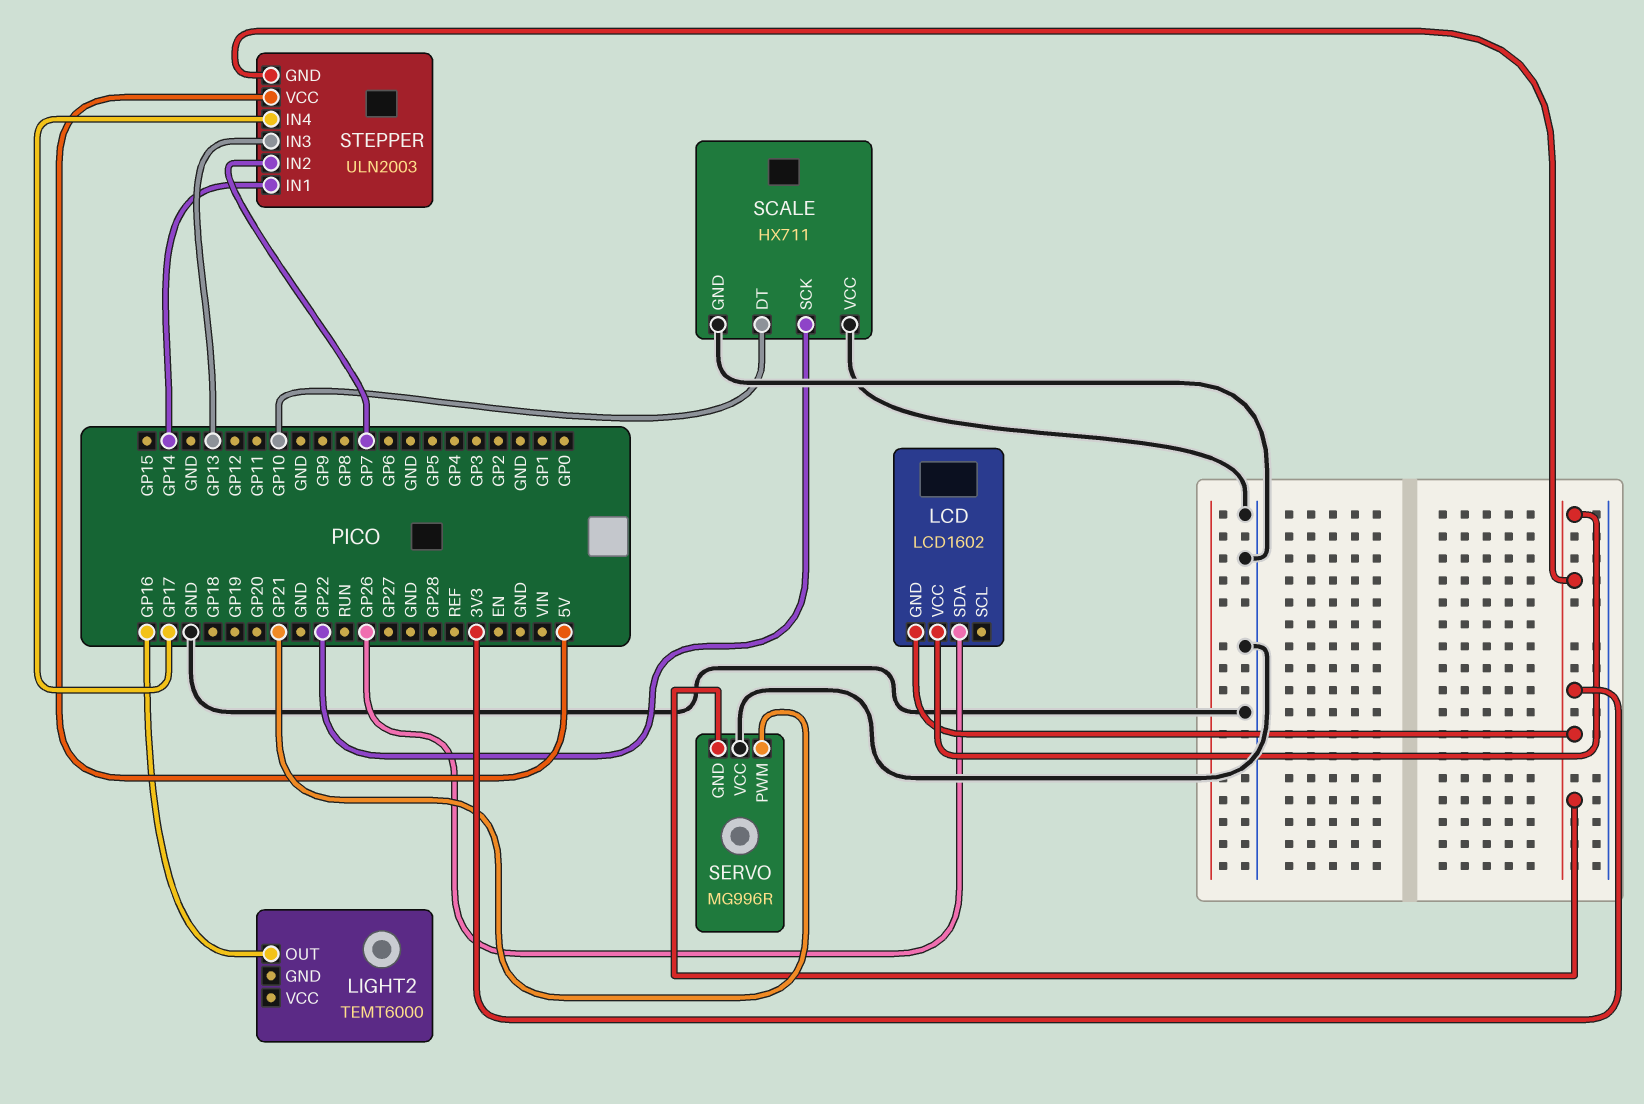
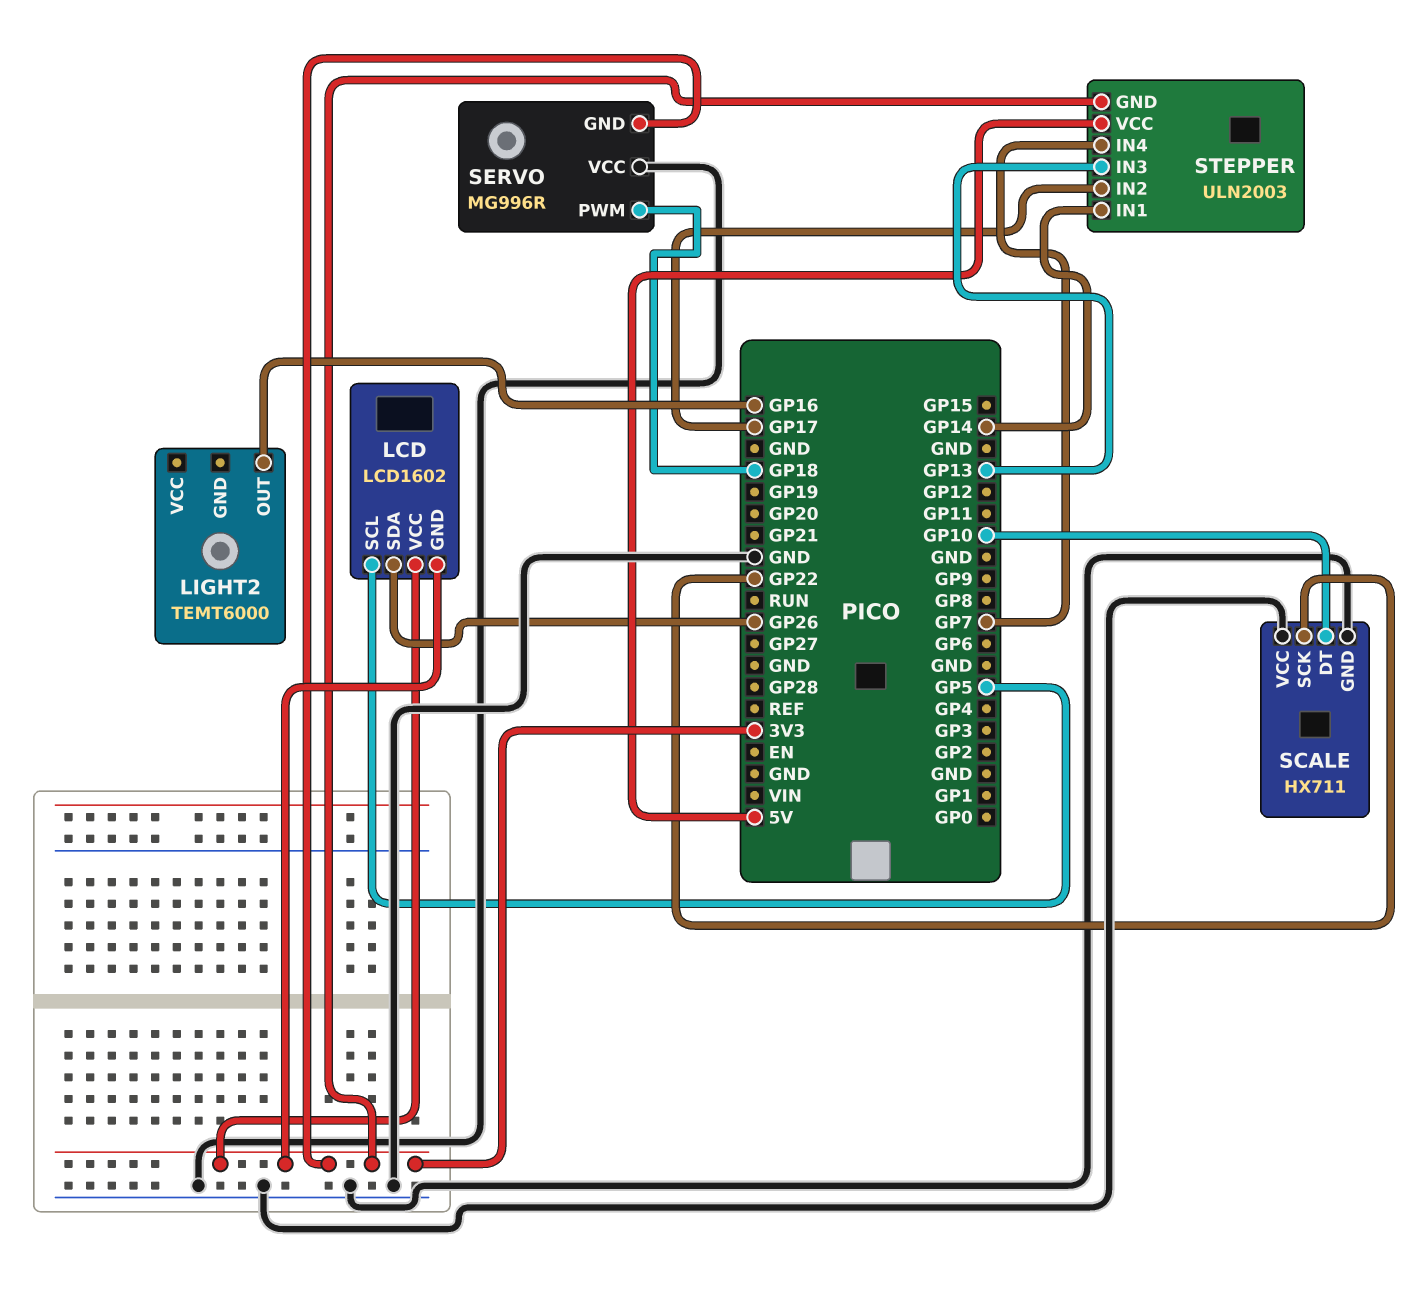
LCD pin SCL: none -> GP5
SERVO pin PWM: GP21 -> GP18
STEPPER pin IN2: GP7 -> GP17
STEPPER pin IN4: GP17 -> GP7

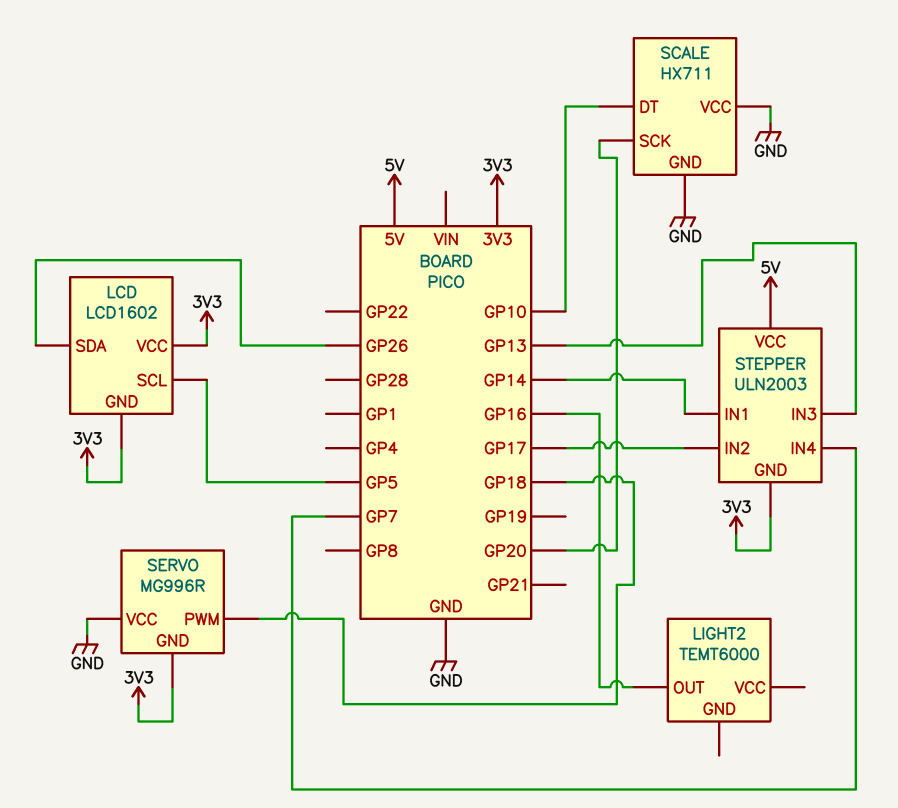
SCALE pin SCK: GP22 -> GP20

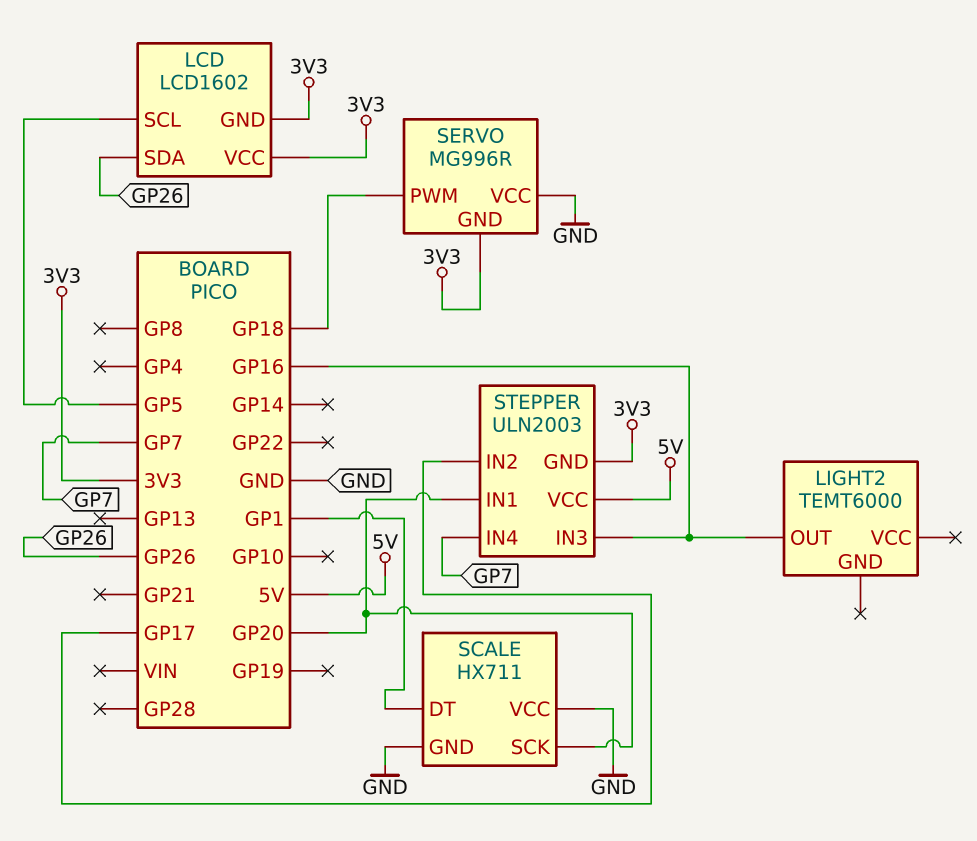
SCALE pin DT: GP10 -> GP1
STEPPER pin IN1: GP14 -> GP20
STEPPER pin IN3: GP13 -> GP16

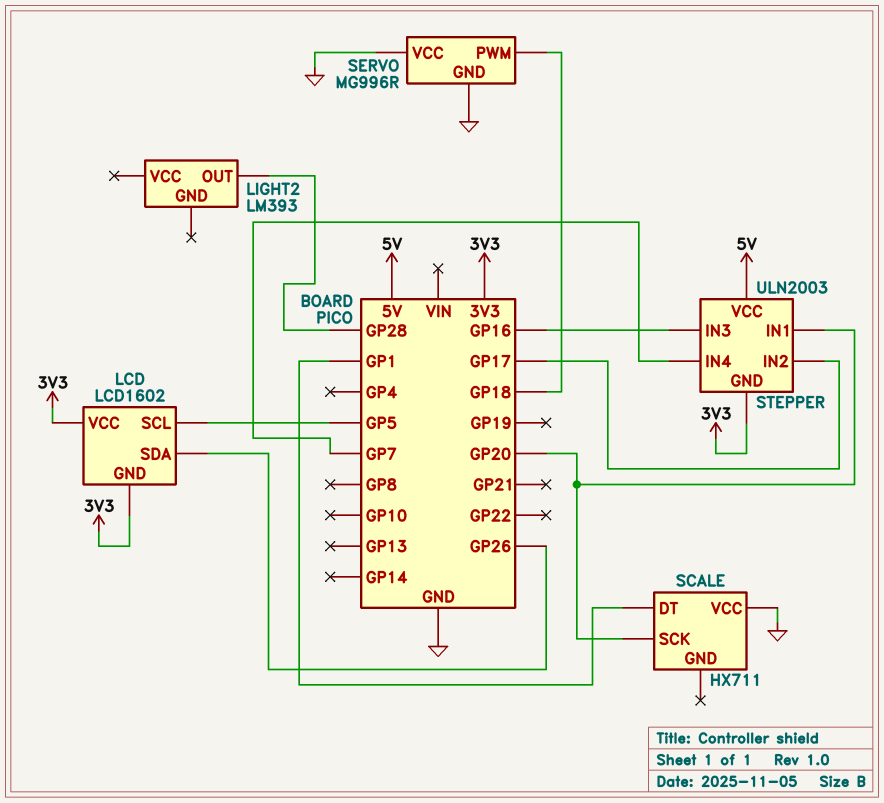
LIGHT2: TEMT6000 -> LM393
LIGHT2 pin OUT: GP16 -> GP28
SCALE pin GND: GND -> none
SERVO pin GND: 3V3 -> GND

